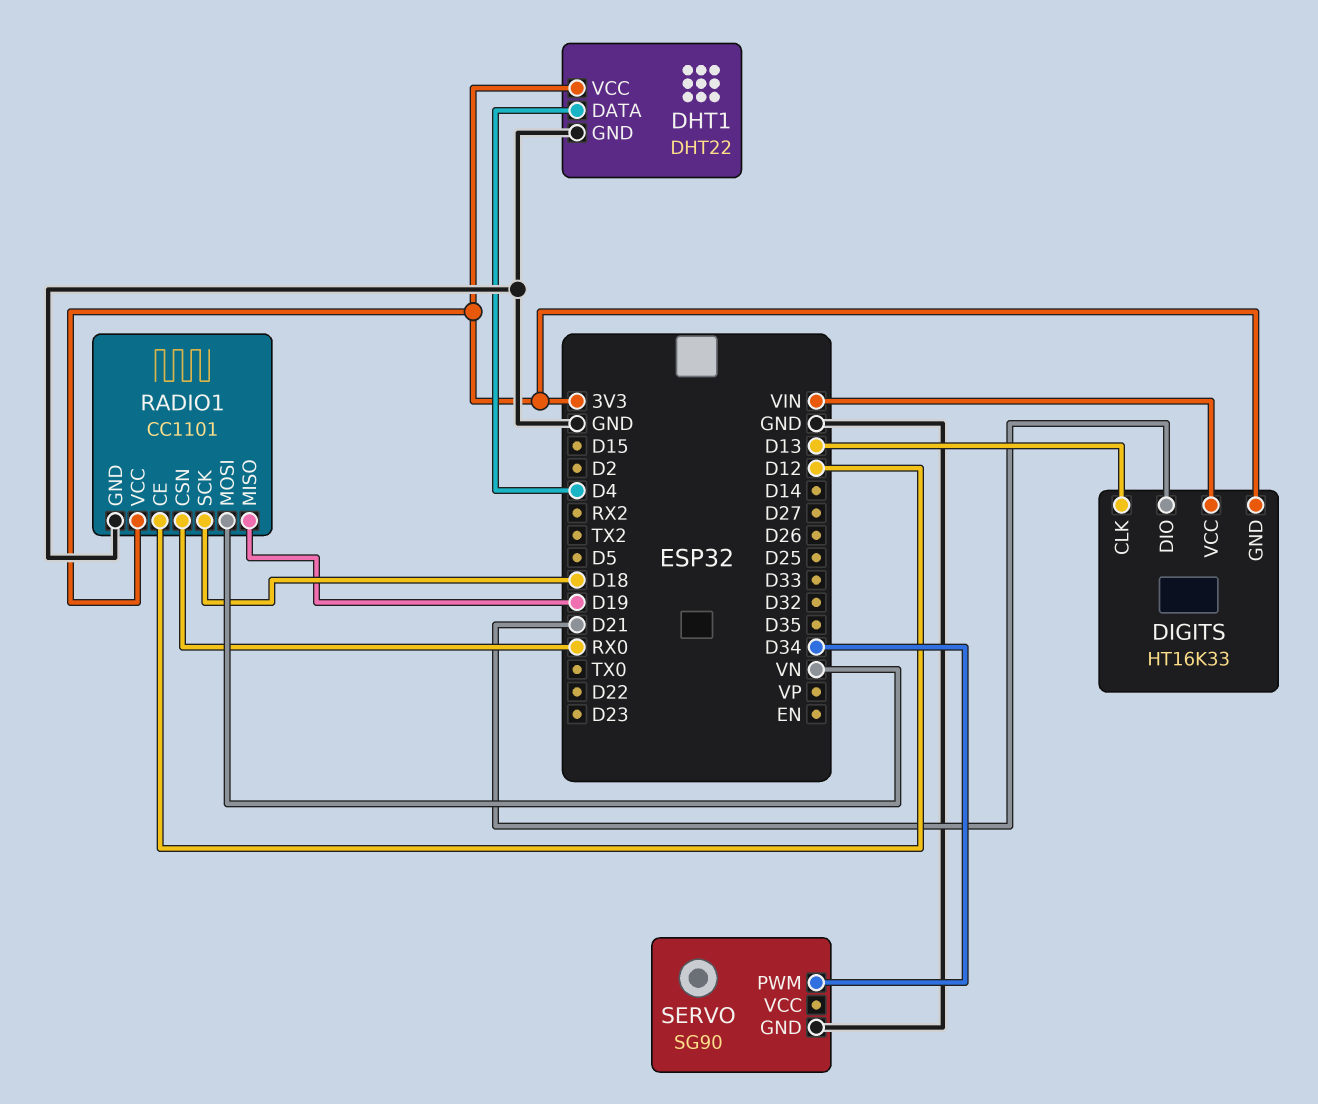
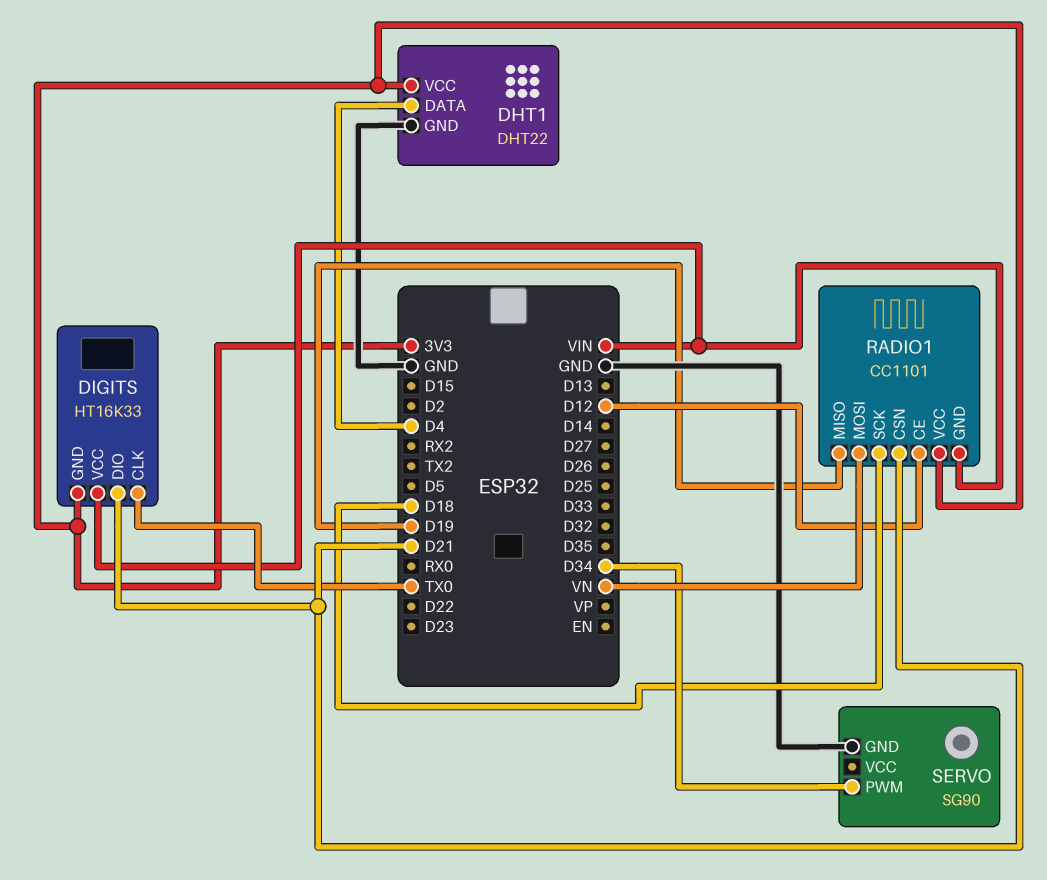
DIGITS pin CLK: D13 -> TX0
RADIO1 pin CSN: RX0 -> D21
RADIO1 pin GND: GND -> VIN

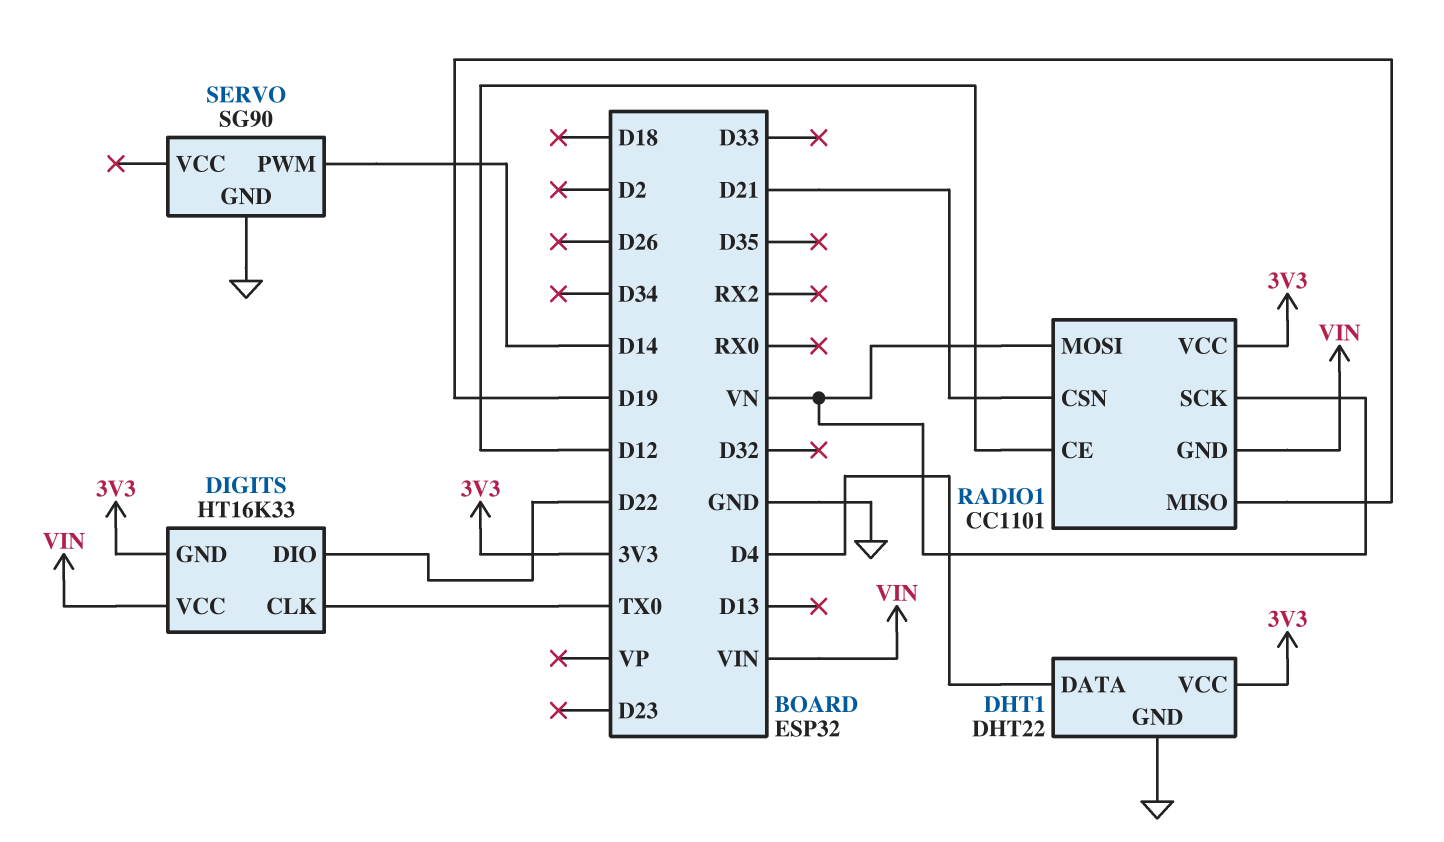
DIGITS pin DIO: D21 -> D22
RADIO1 pin SCK: D18 -> VN
SERVO pin PWM: D34 -> D14

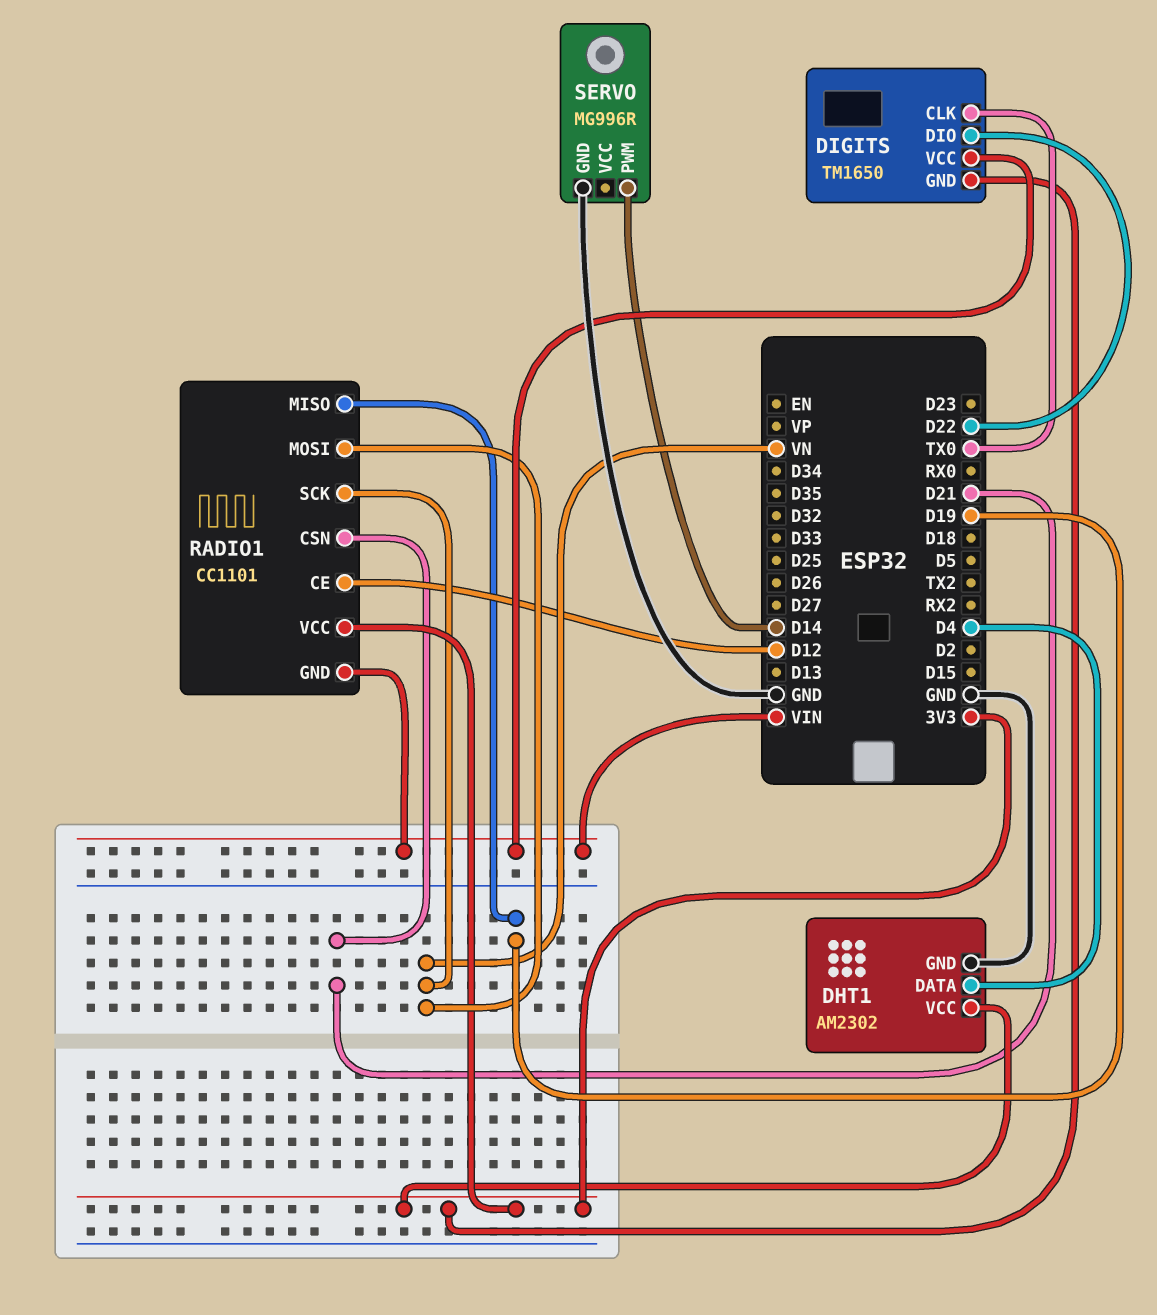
DHT1: DHT22 -> AM2302
DIGITS: HT16K33 -> TM1650
SERVO: SG90 -> MG996R

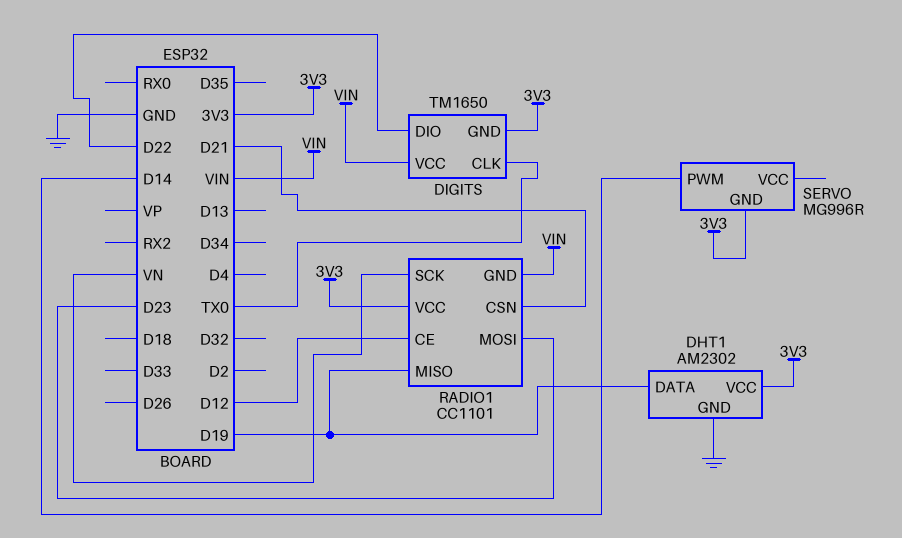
DHT1 pin DATA: D4 -> D19
RADIO1 pin MOSI: VN -> D23
SERVO pin GND: GND -> 3V3

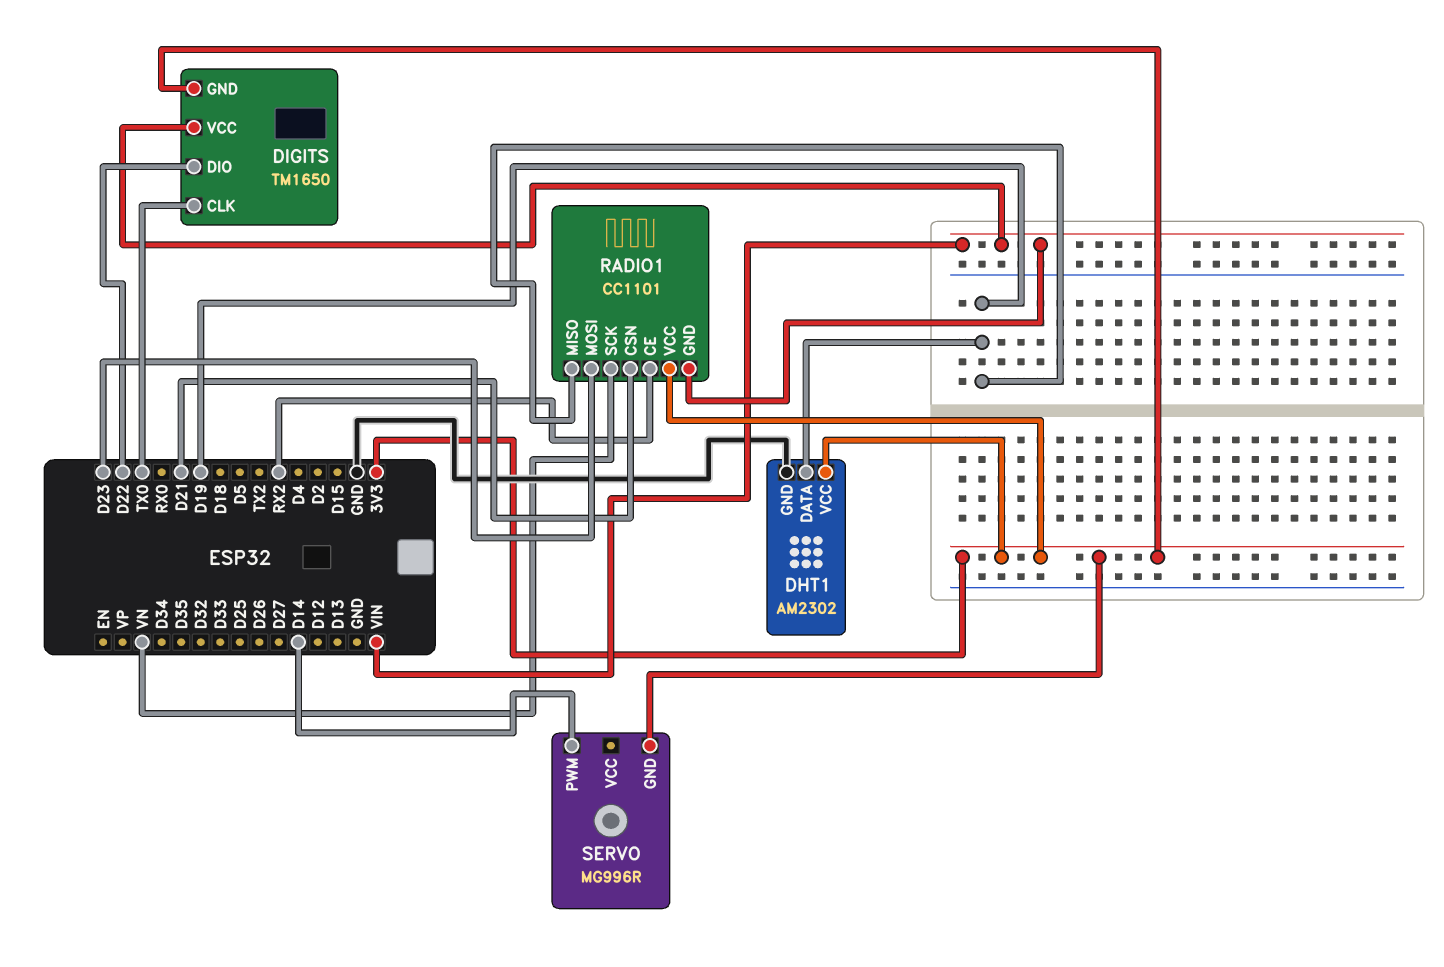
RADIO1 pin CE: D12 -> RX2

